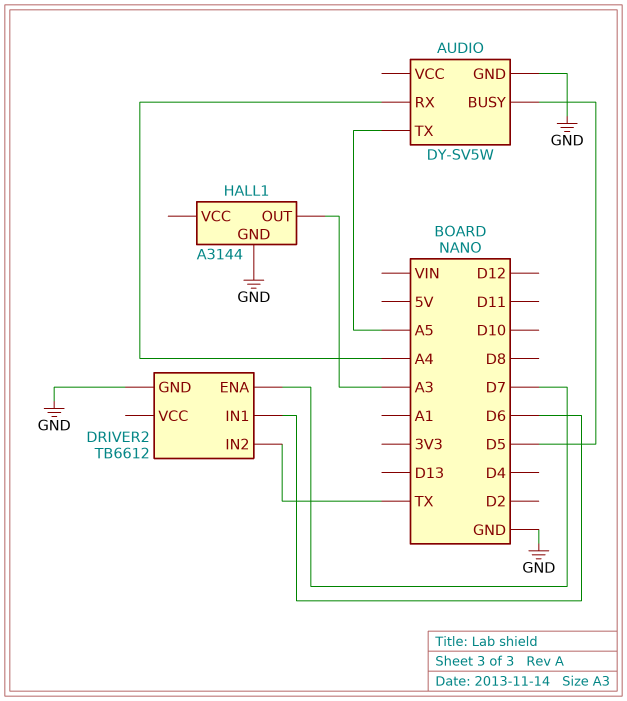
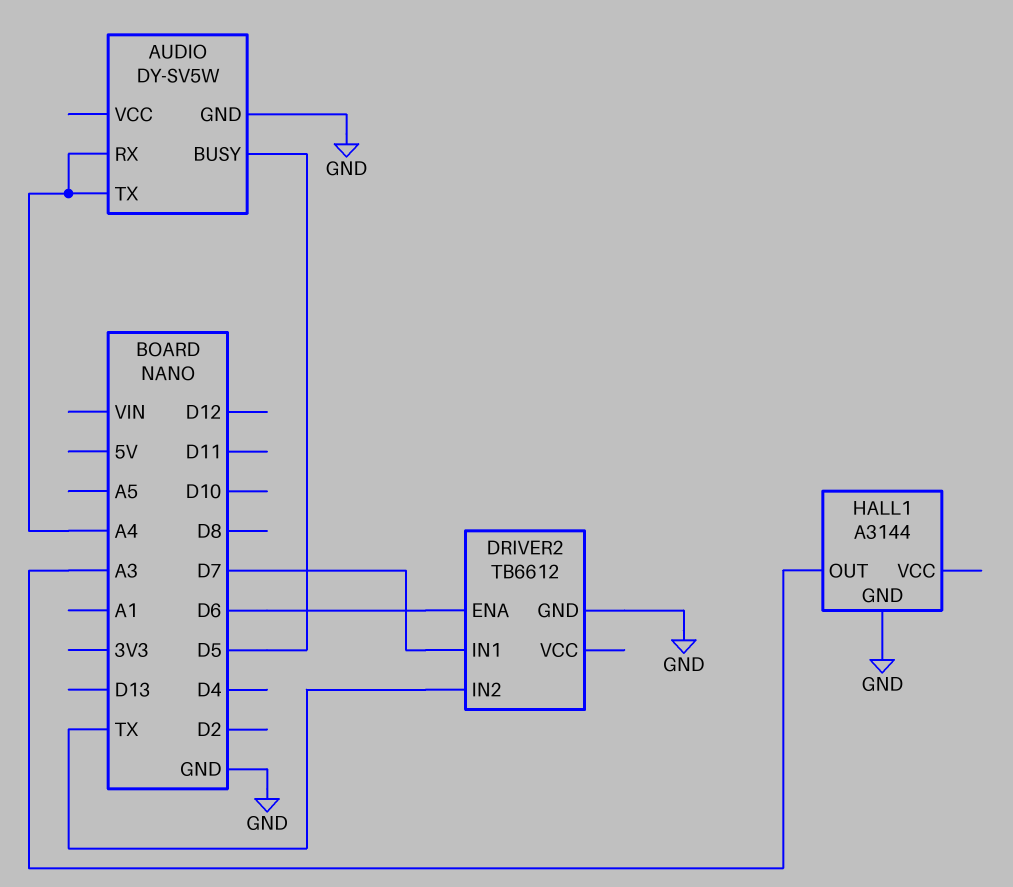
AUDIO pin TX: A5 -> A4
DRIVER2 pin ENA: D7 -> D6
DRIVER2 pin IN1: D6 -> D7

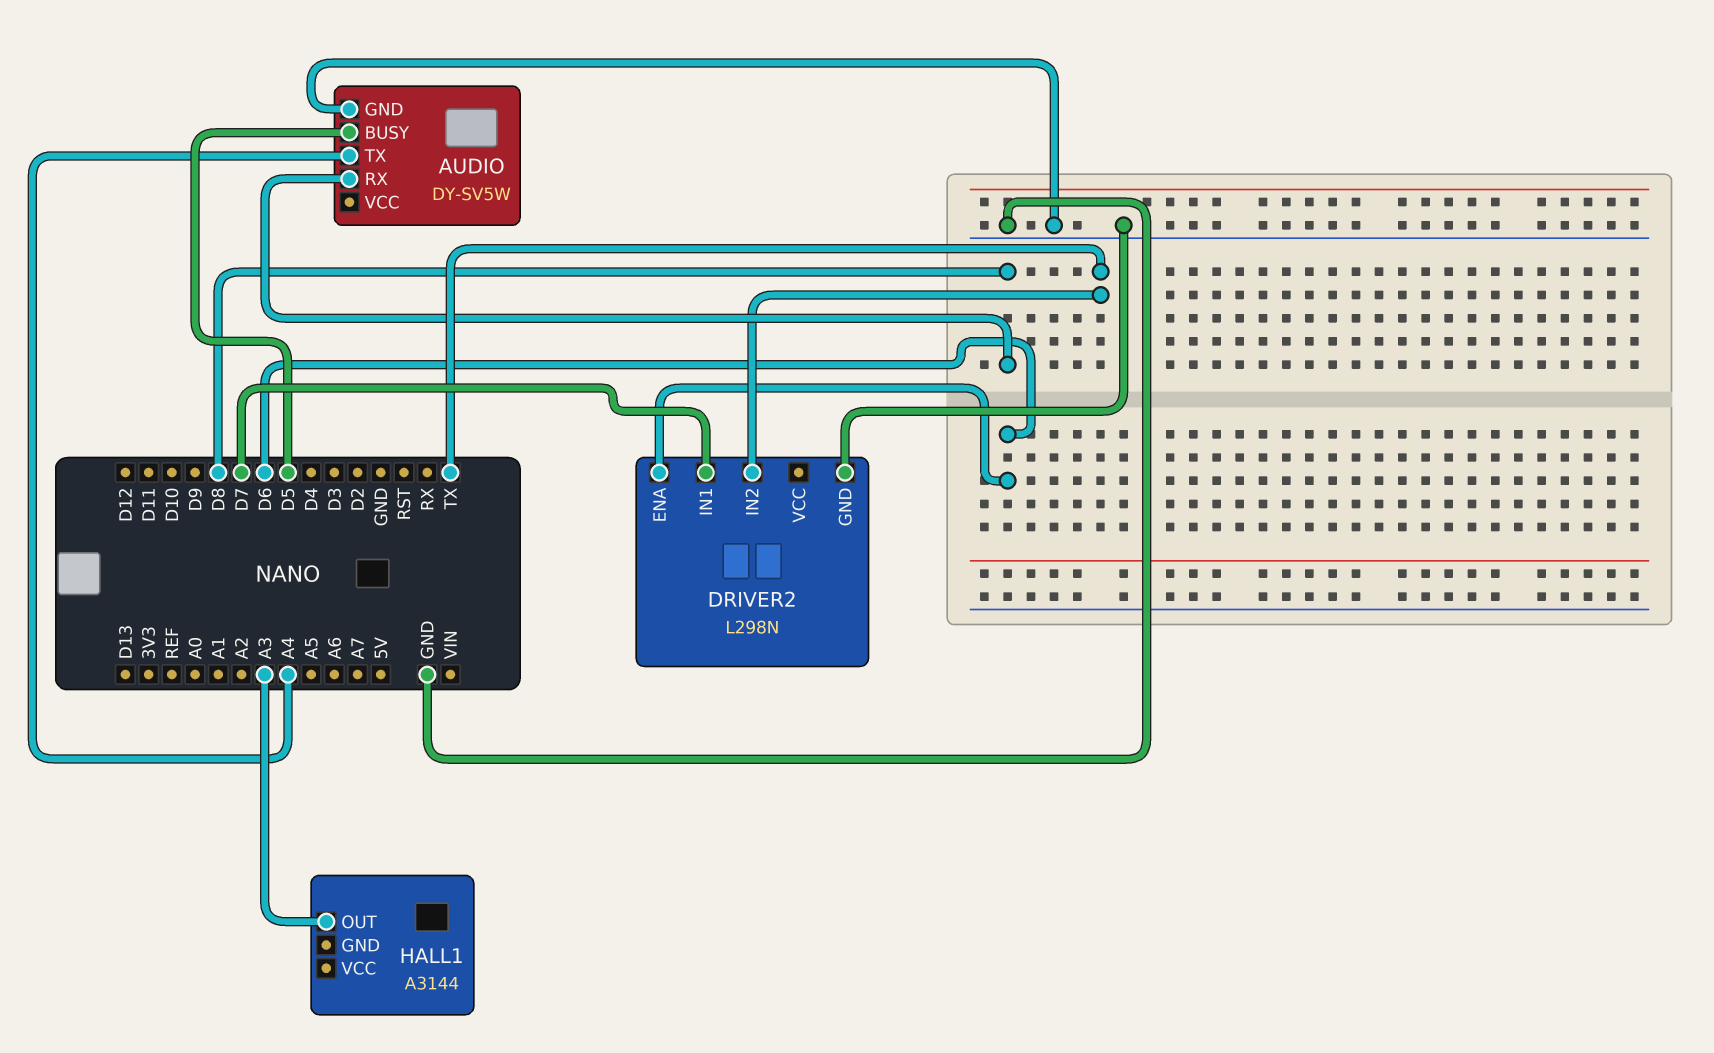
AUDIO pin RX: A4 -> D8
DRIVER2: TB6612 -> L298N
HALL1 pin GND: GND -> none

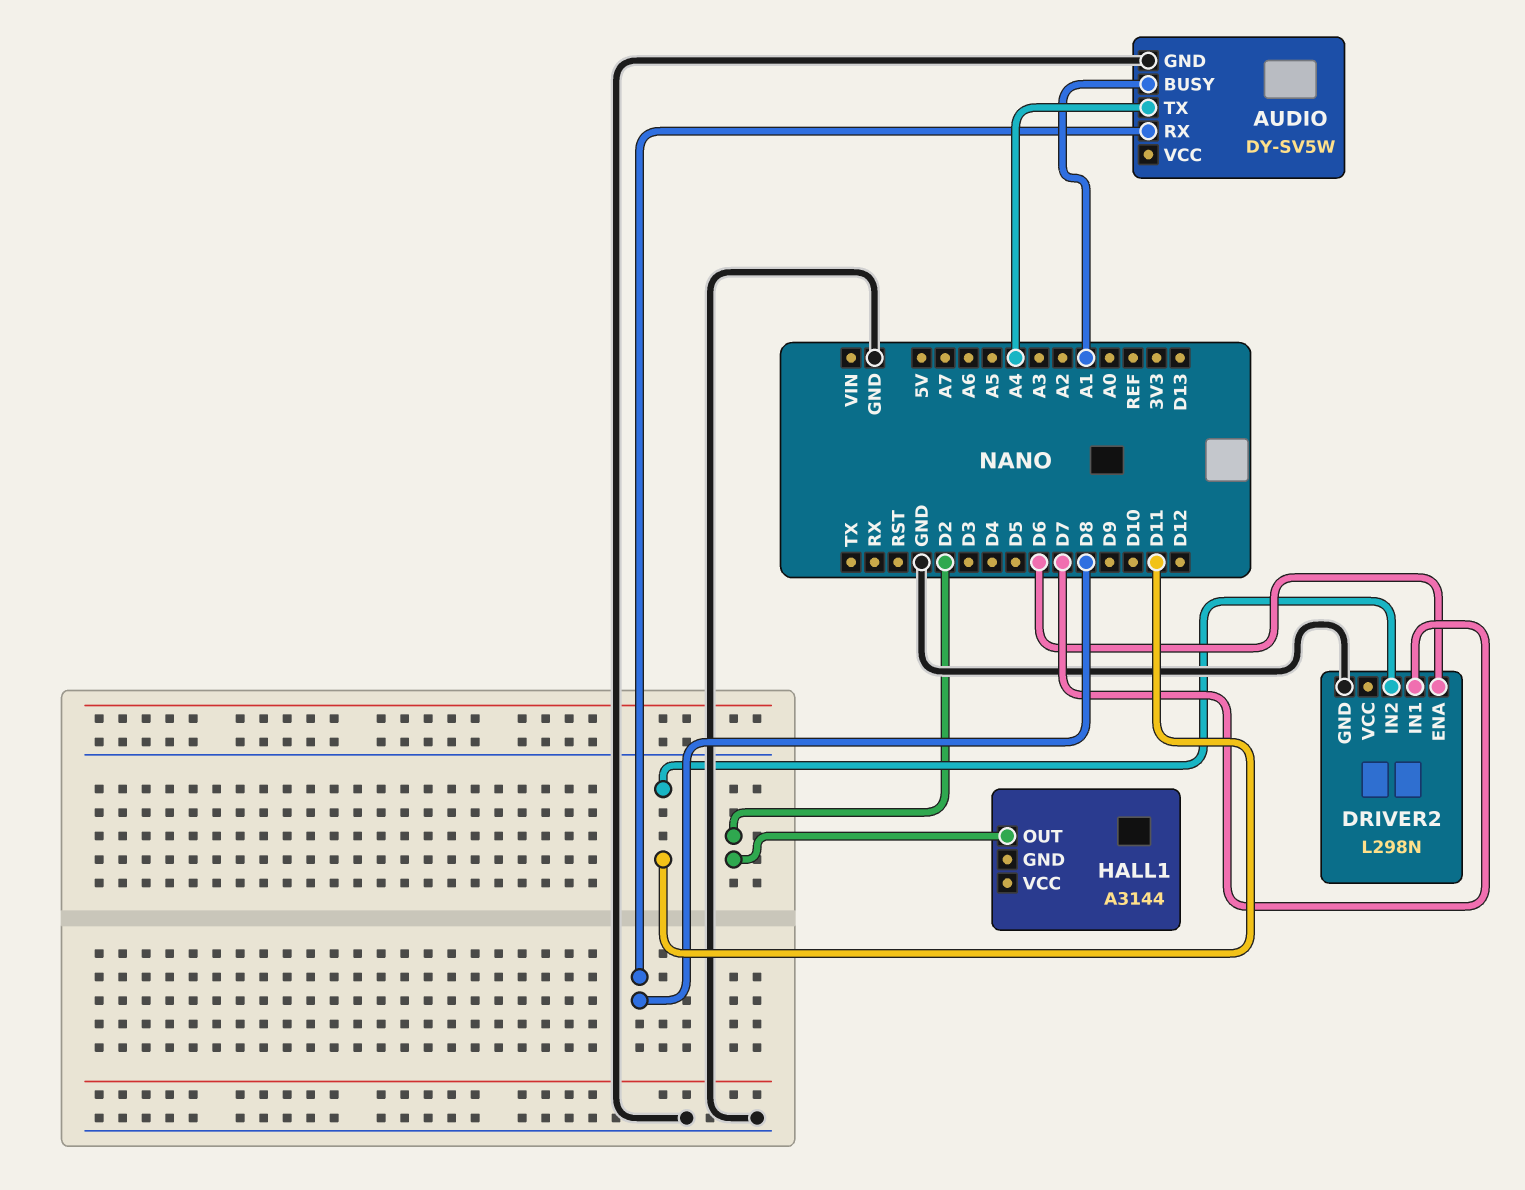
AUDIO pin BUSY: D5 -> A1
DRIVER2 pin IN2: TX -> D11
HALL1 pin OUT: A3 -> D2

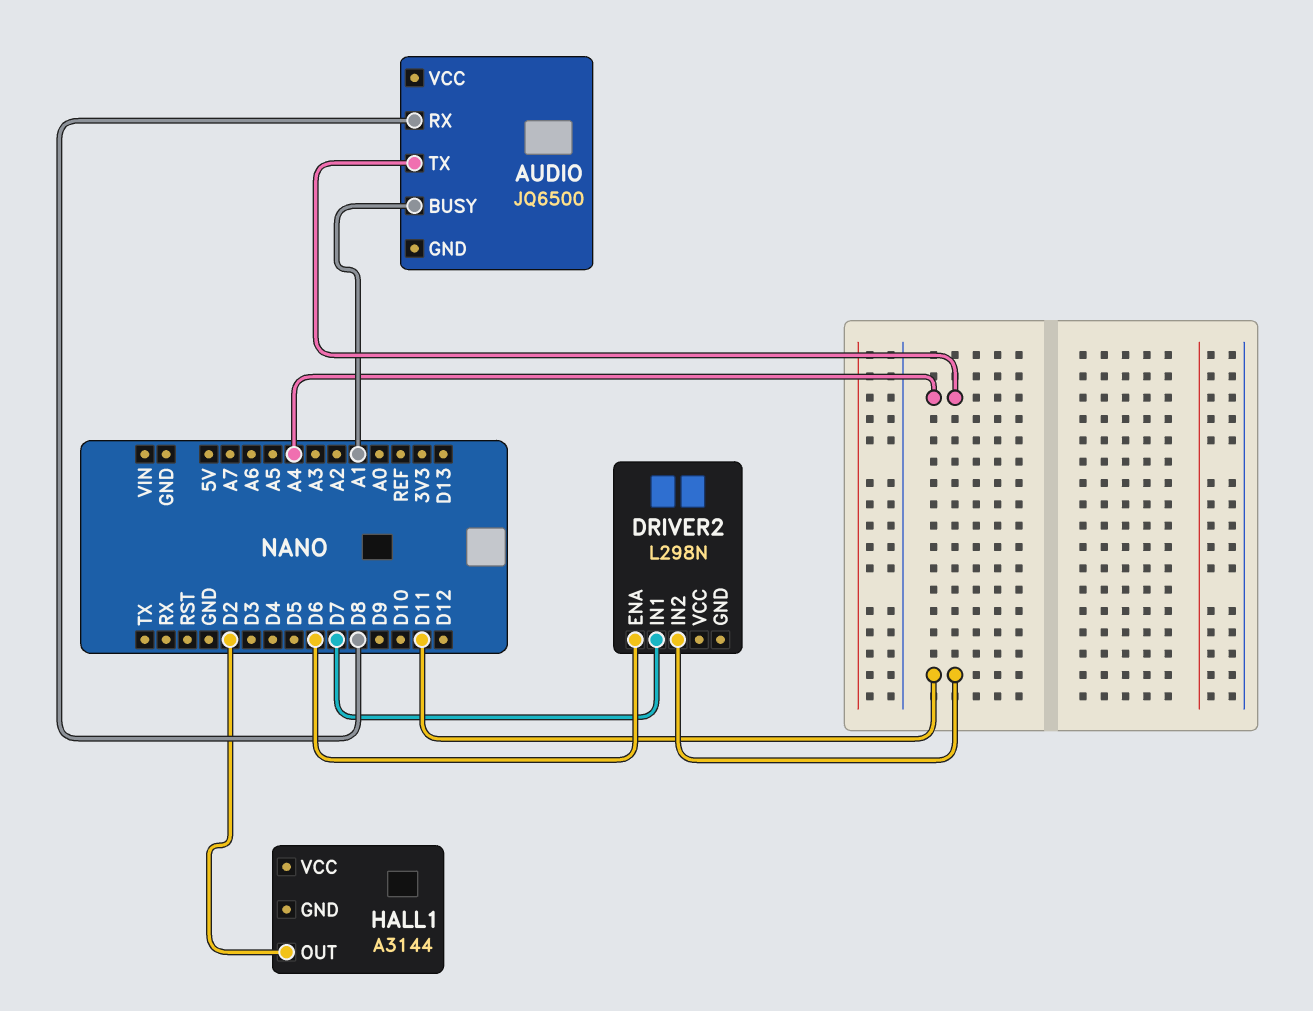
AUDIO: DY-SV5W -> JQ6500
AUDIO pin GND: GND -> none
DRIVER2 pin GND: GND -> none

